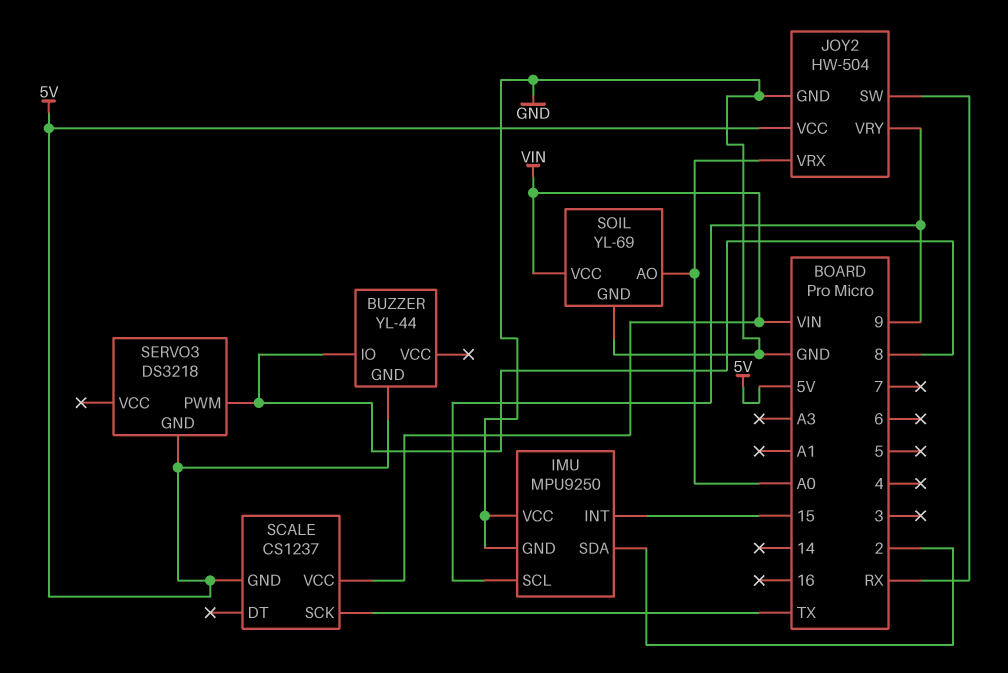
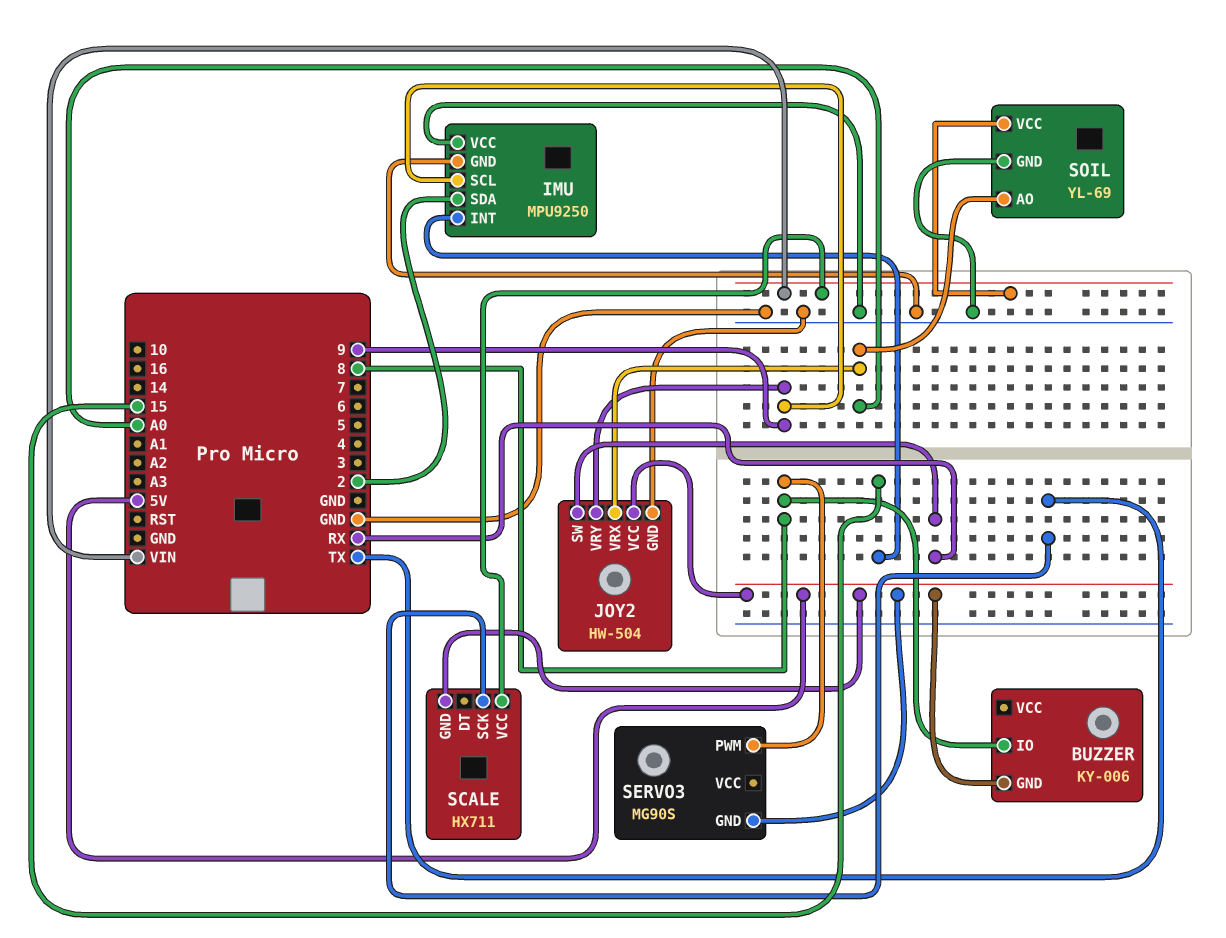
BUZZER: YL-44 -> KY-006
SCALE: CS1237 -> HX711
SERVO3: DS3218 -> MG90S

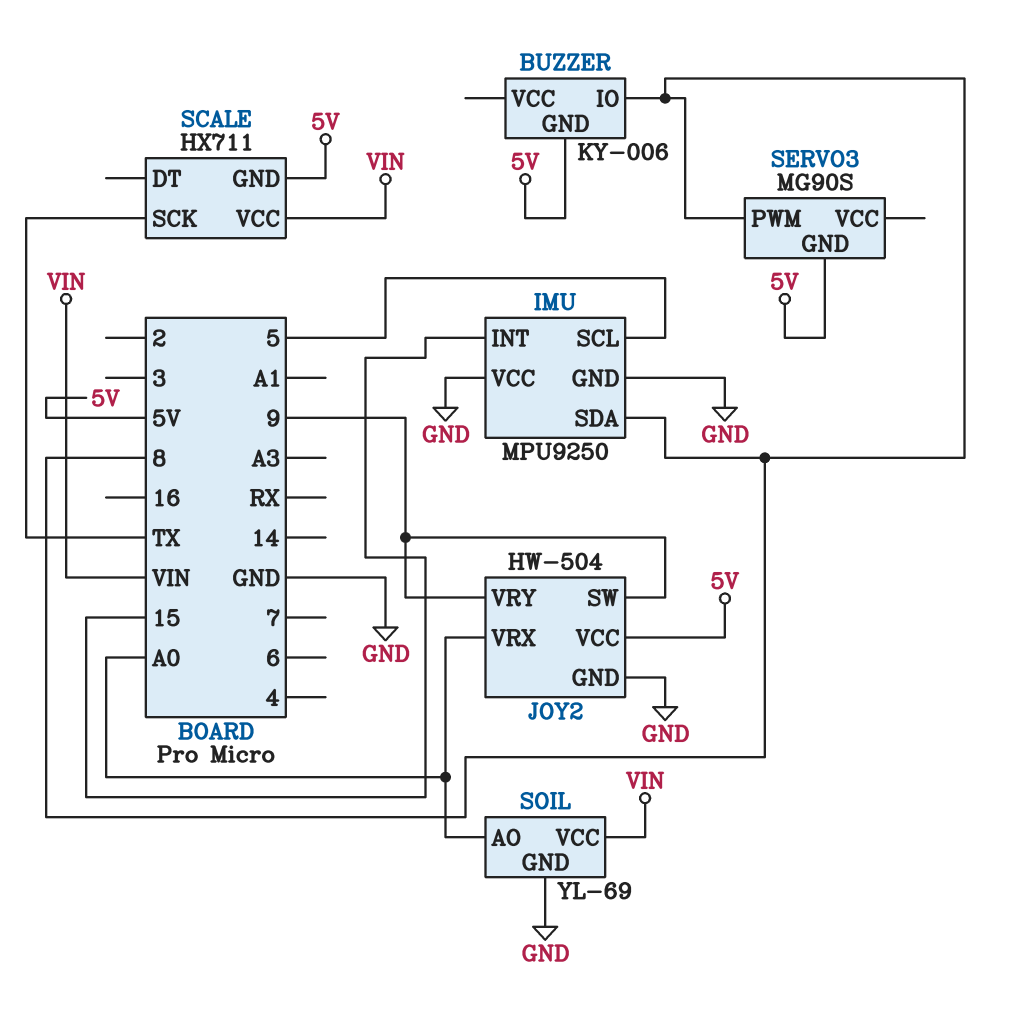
IMU pin SCL: 9 -> 5
IMU pin SDA: 2 -> 8
JOY2 pin SW: RX -> 9

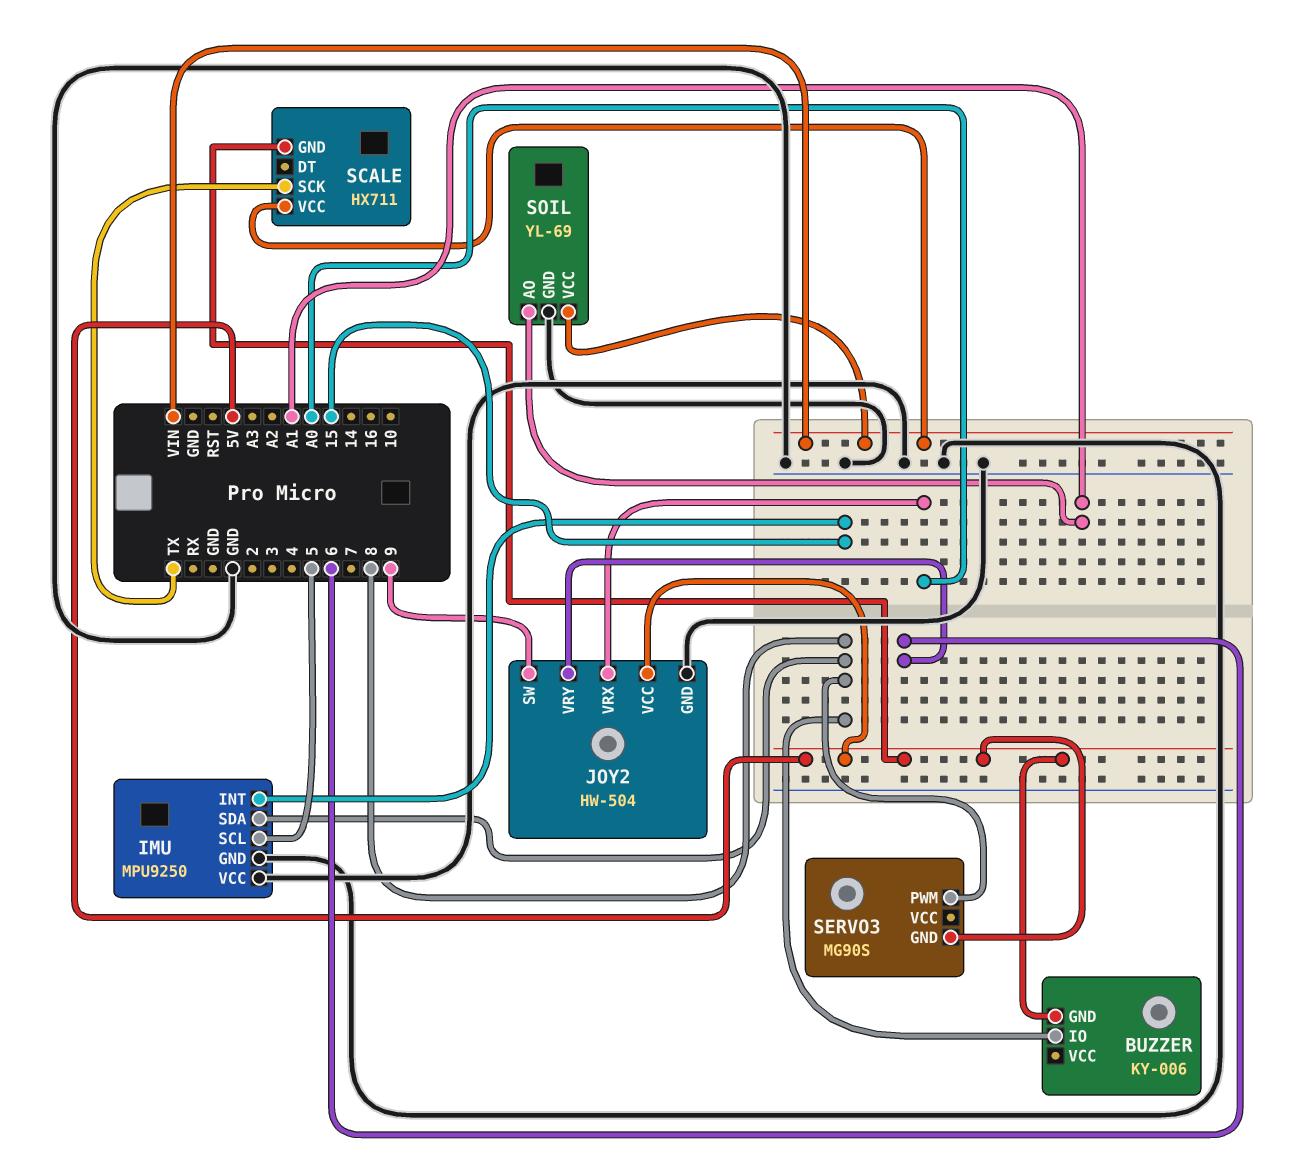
JOY2 pin VRY: 9 -> 6
SOIL pin AO: A0 -> A1

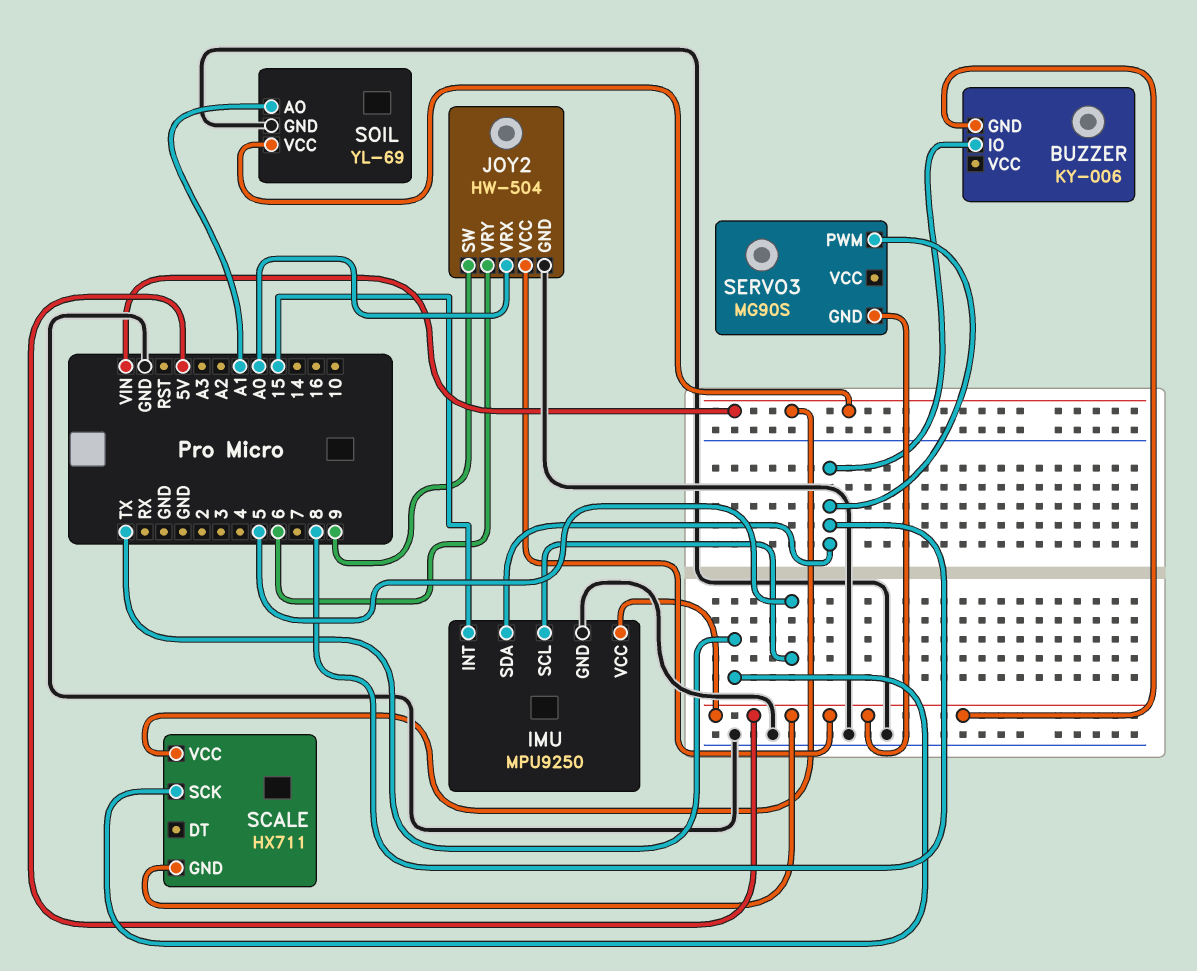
IMU pin VCC: GND -> 5V

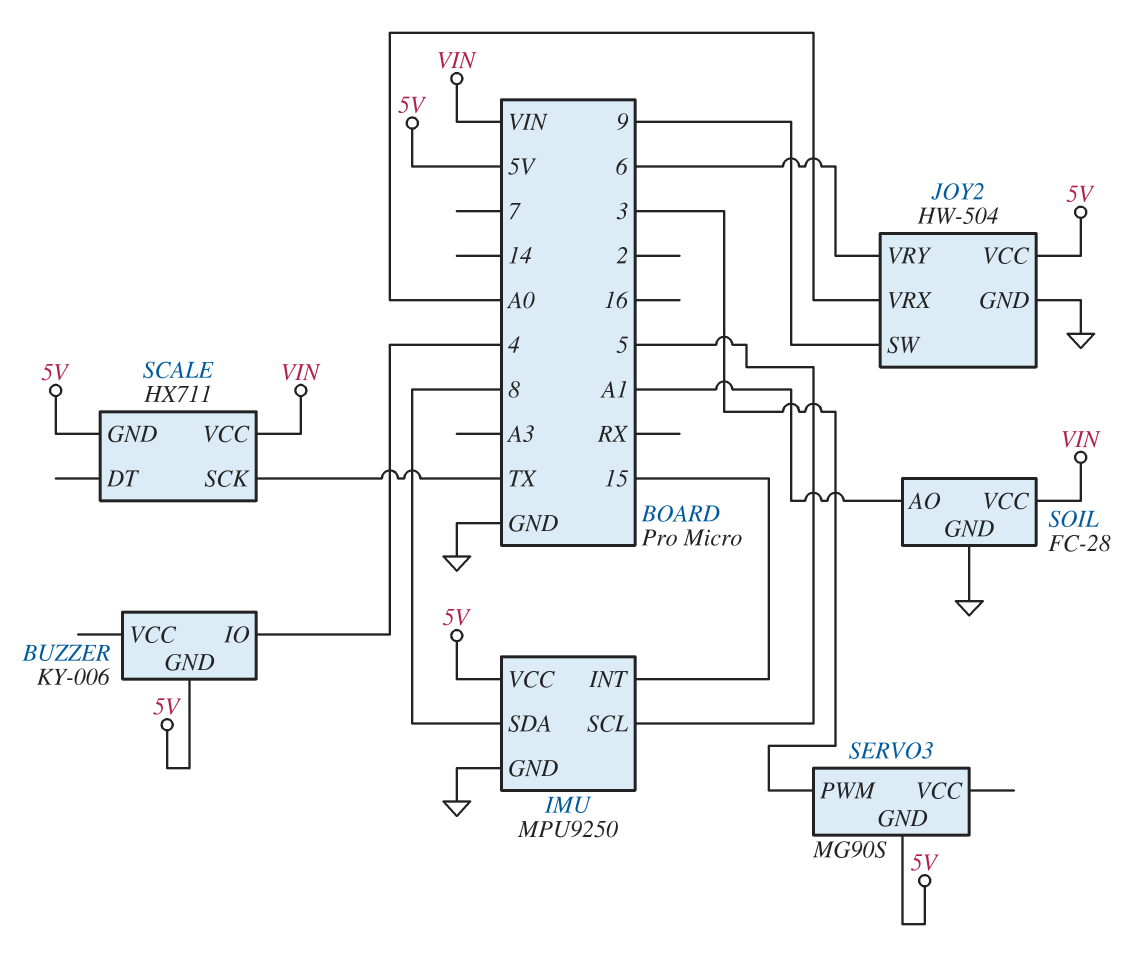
BUZZER pin IO: 8 -> 4
SERVO3 pin PWM: 8 -> 3
SOIL: YL-69 -> FC-28

